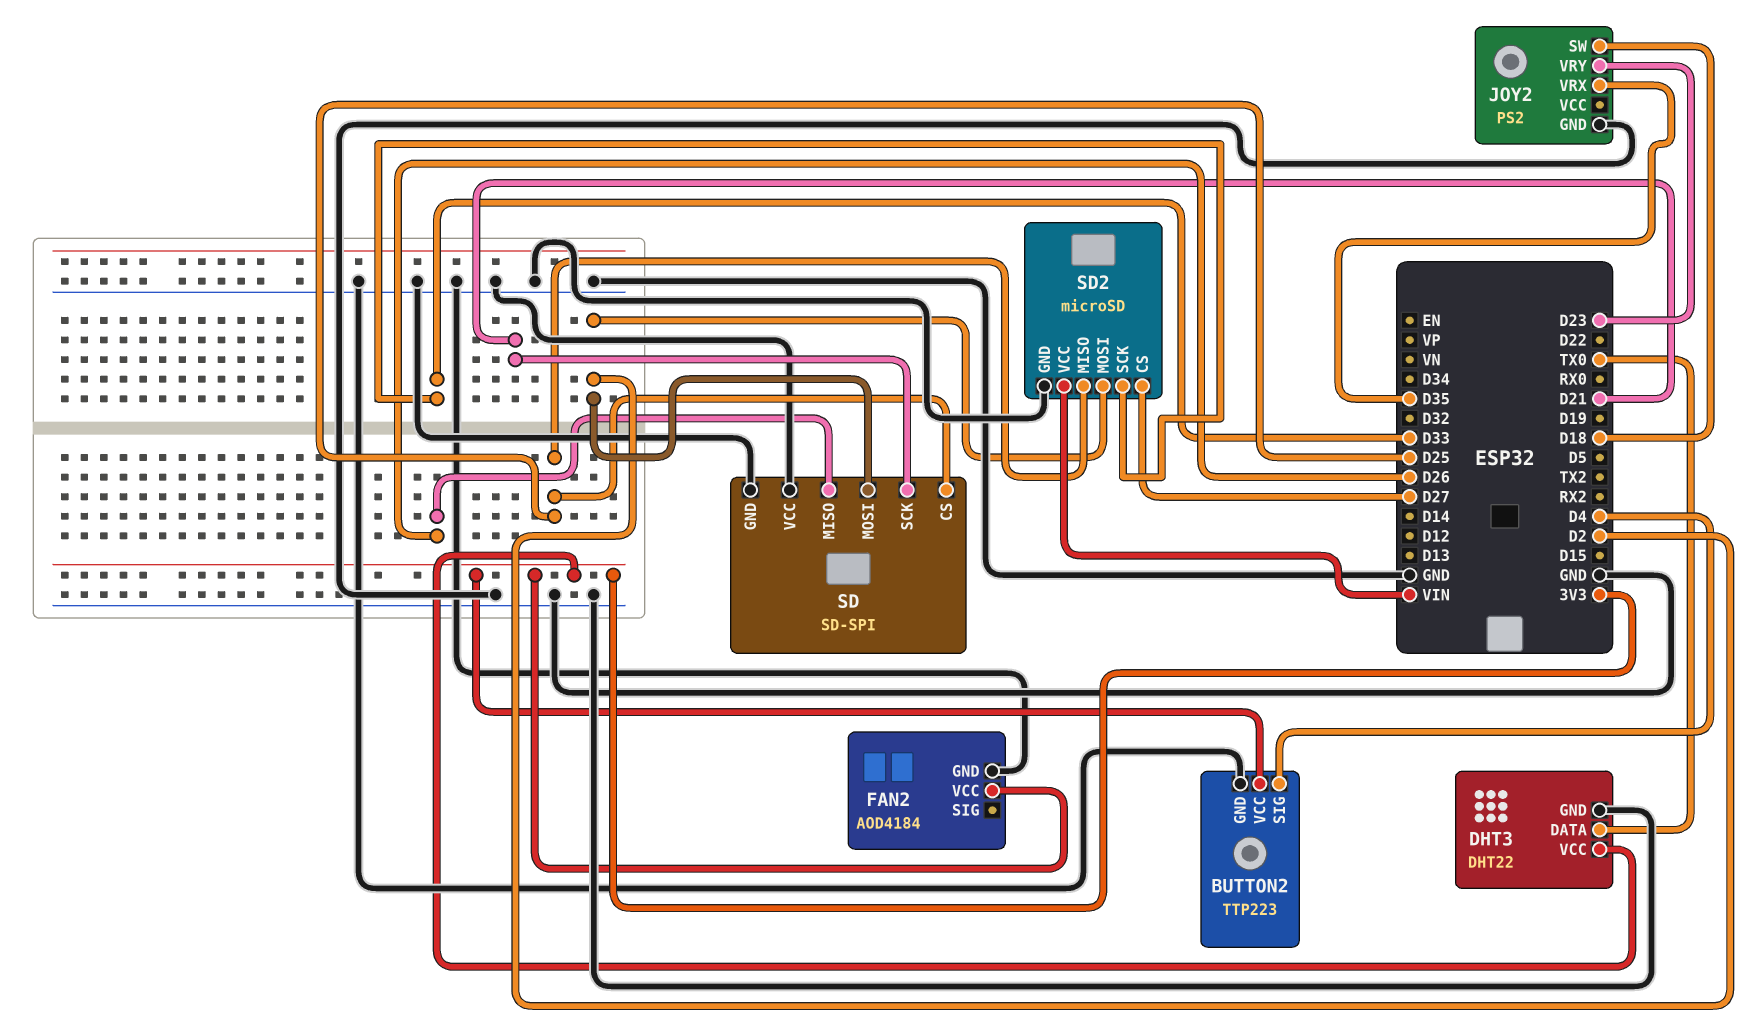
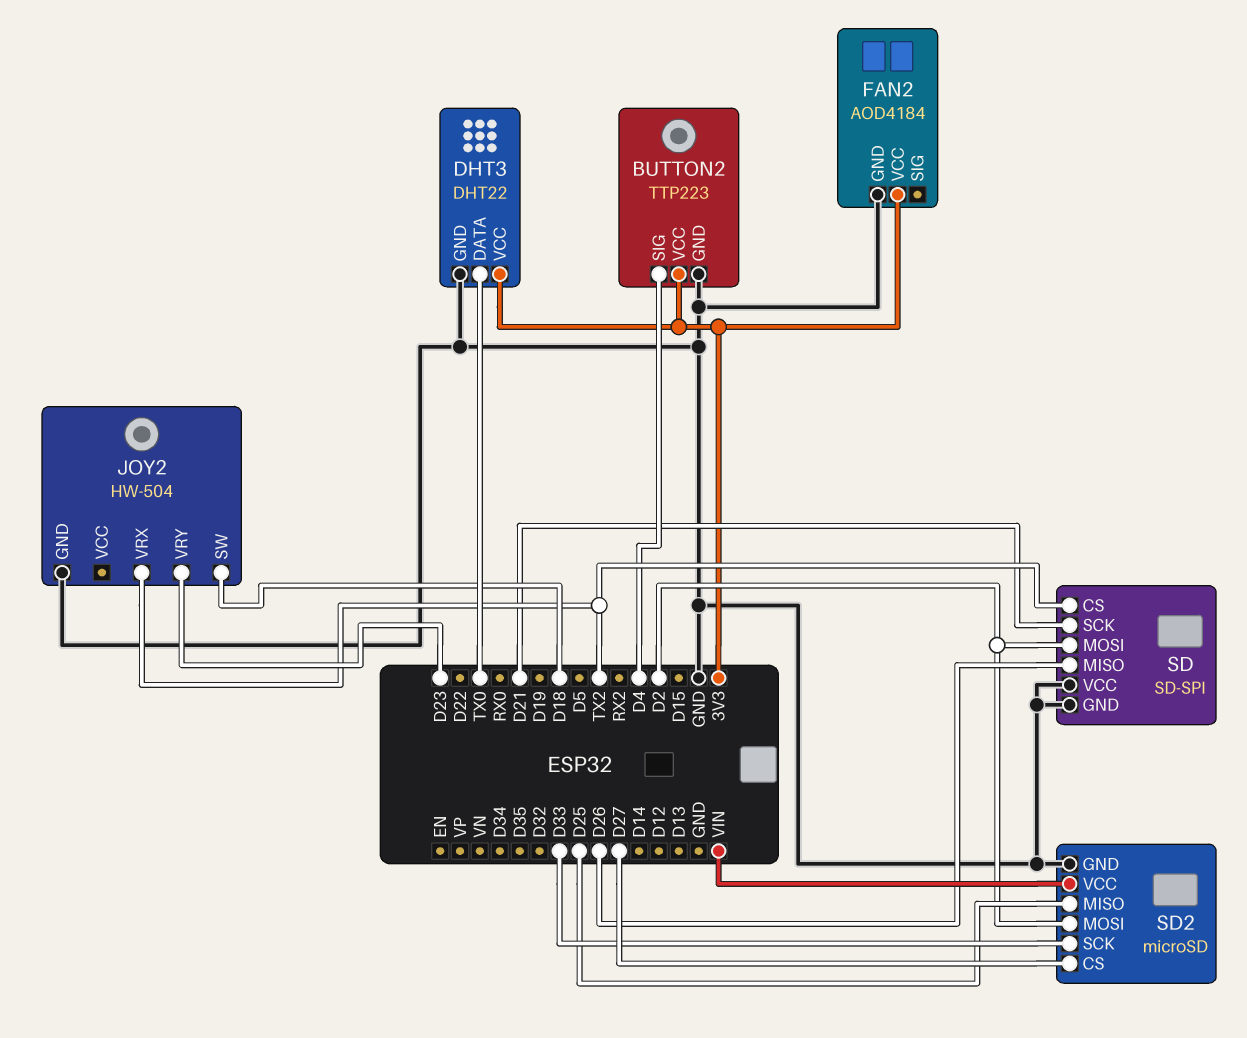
JOY2: PS2 -> HW-504
JOY2 pin VRX: D35 -> TX2
SD pin CS: D25 -> TX2

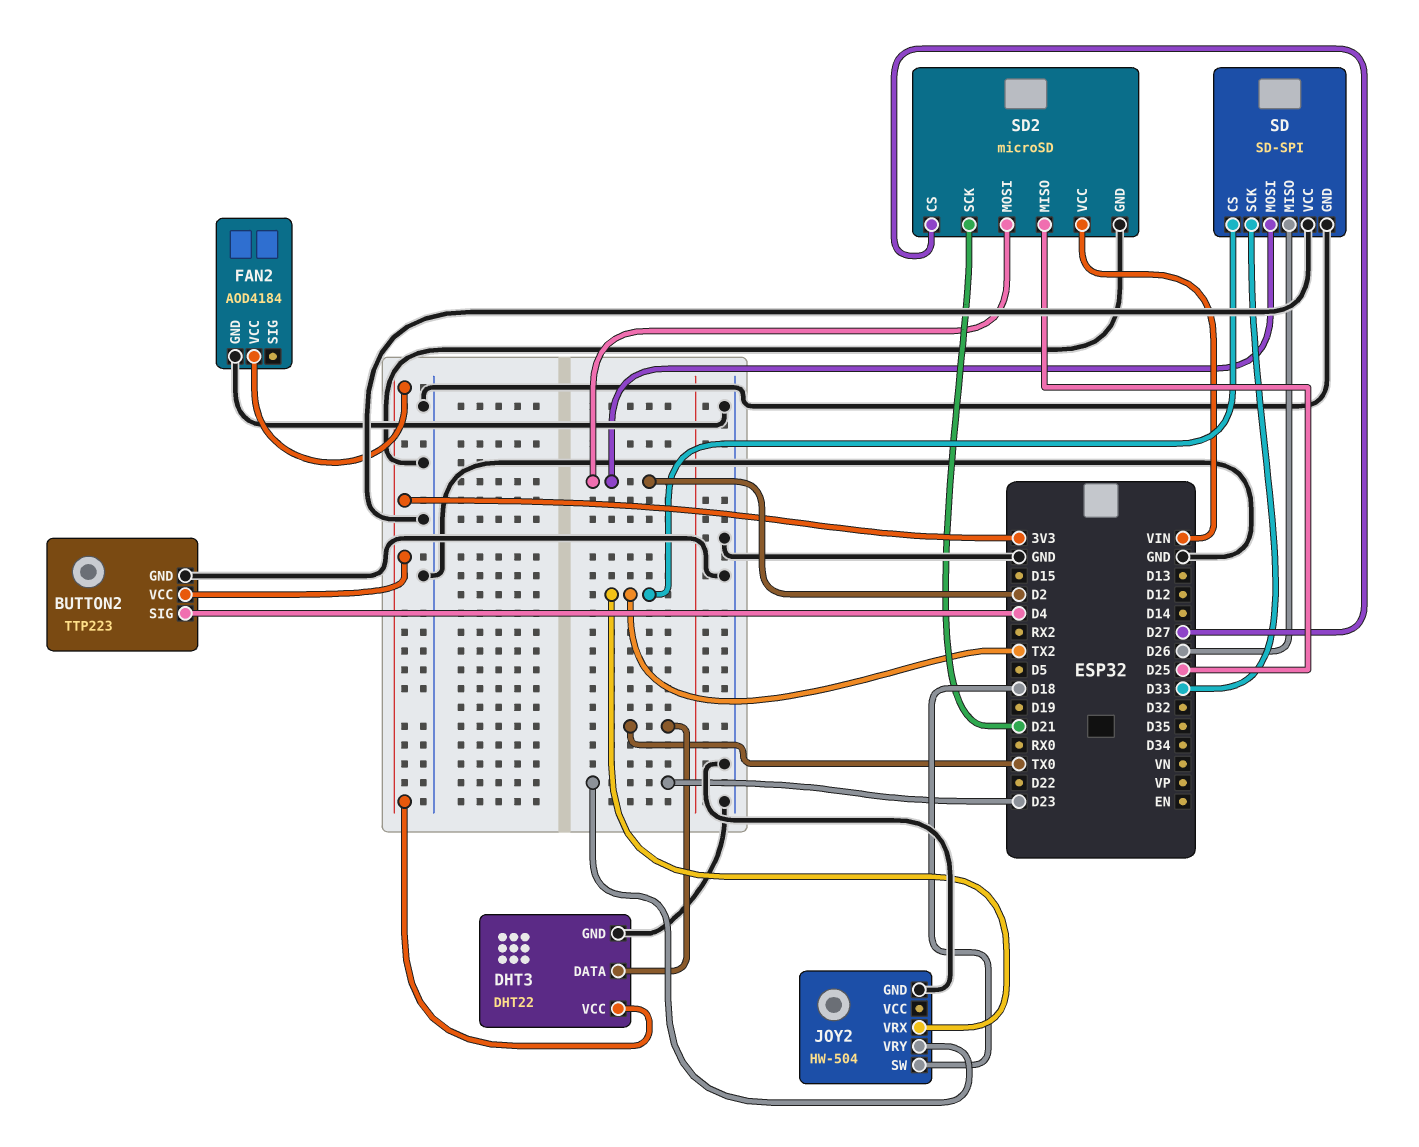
SD pin SCK: D21 -> D33
SD2 pin SCK: D33 -> D21

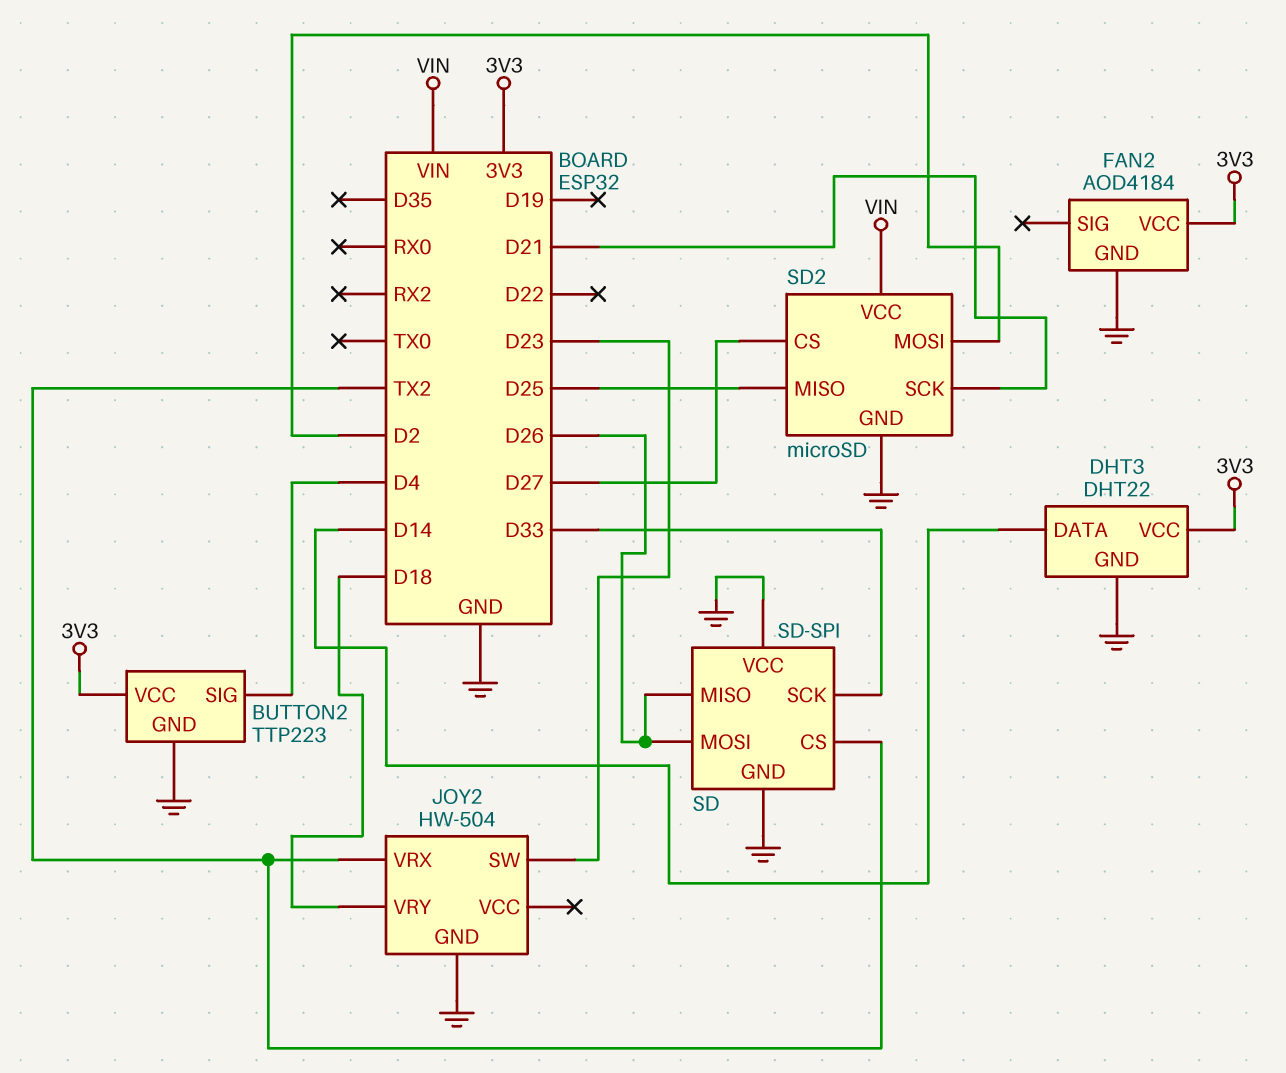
DHT3 pin DATA: TX0 -> D14
JOY2 pin SW: D18 -> D23
JOY2 pin VRY: D23 -> D18
SD pin MOSI: D2 -> D26

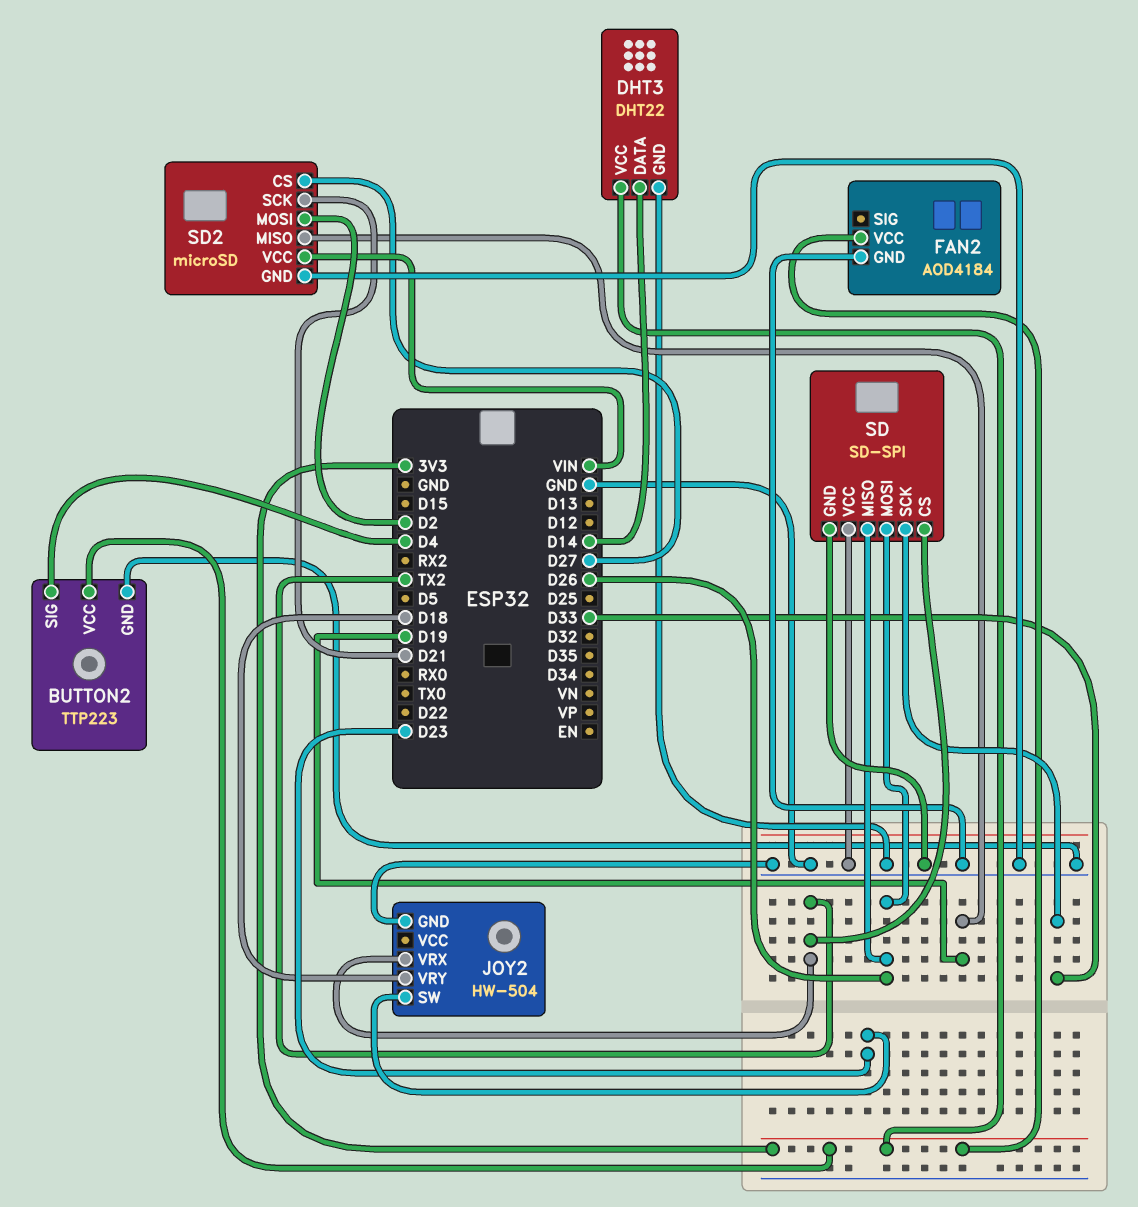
SD2 pin MISO: D25 -> D19

